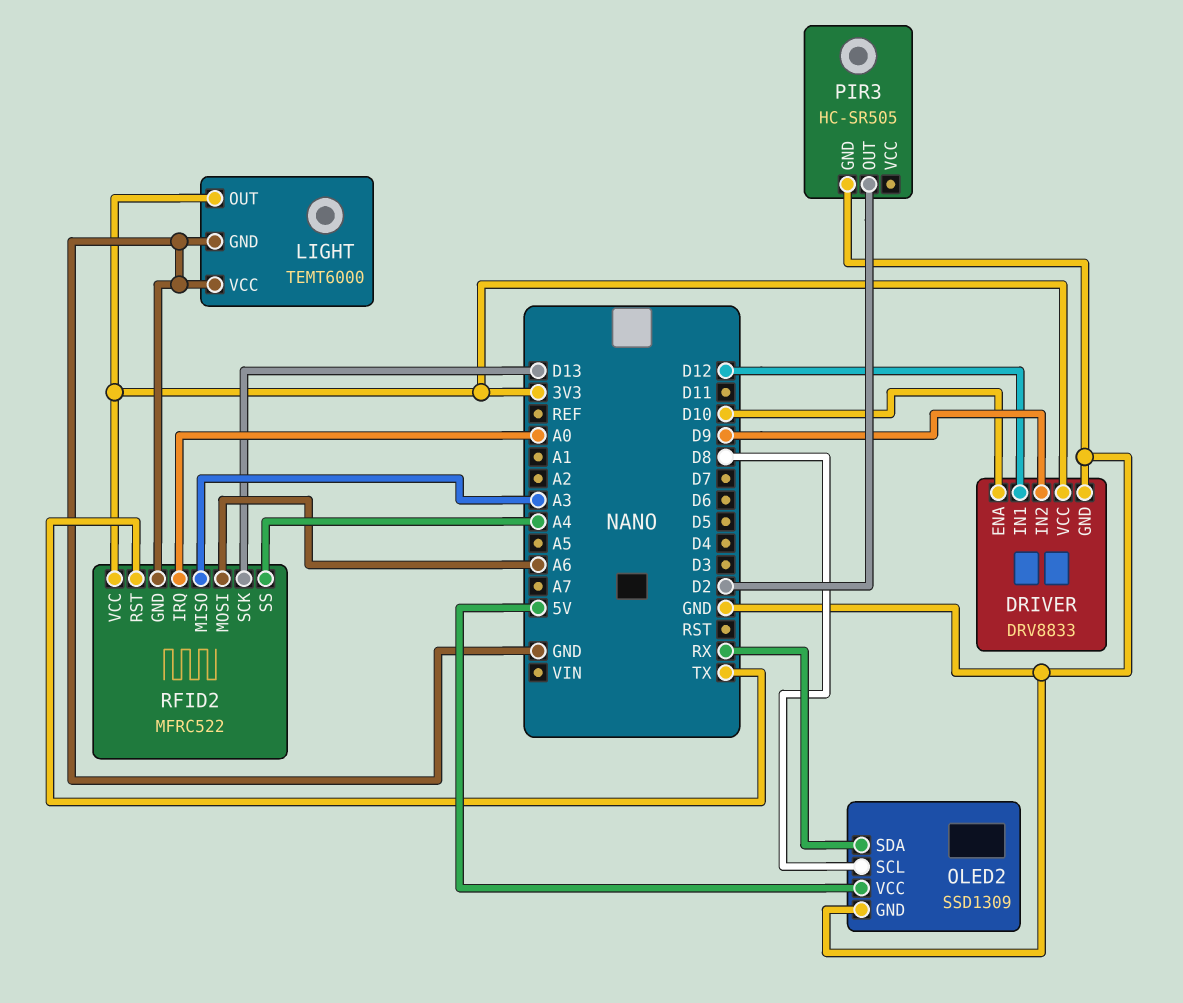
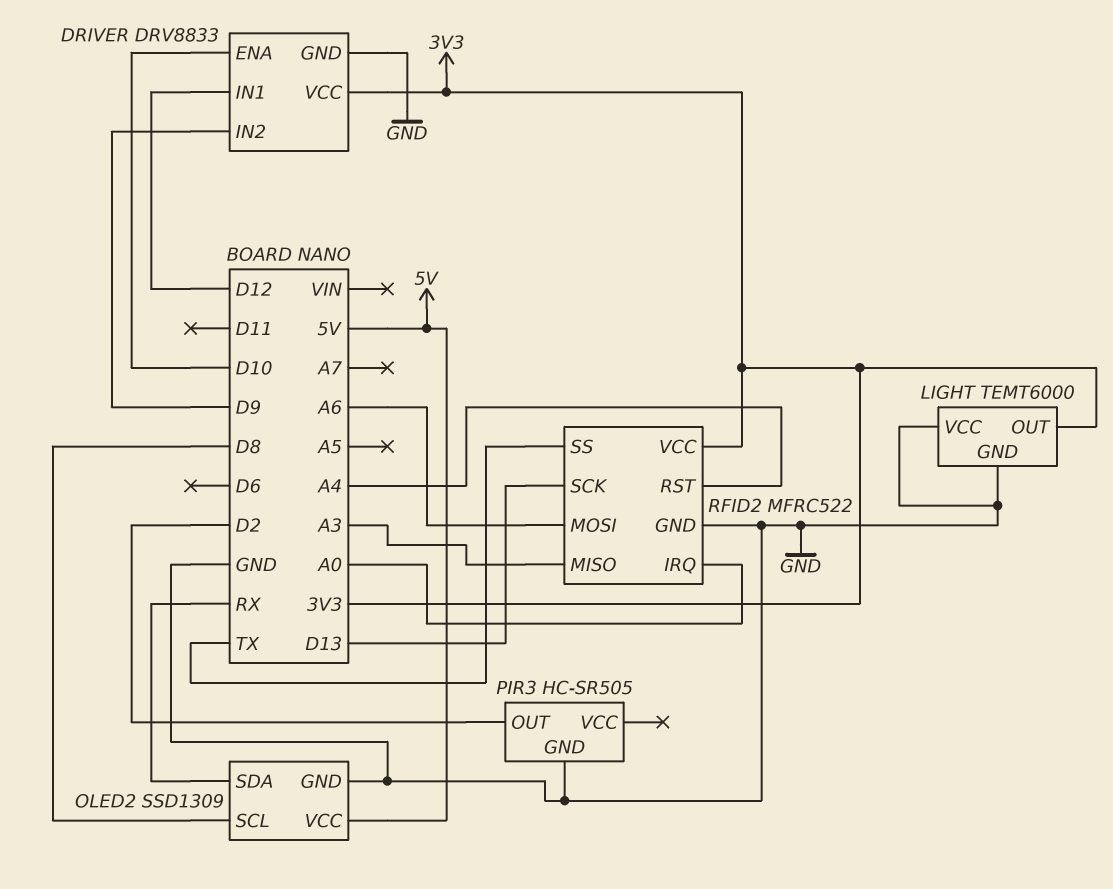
RFID2 pin RST: TX -> A4
RFID2 pin SS: A4 -> TX

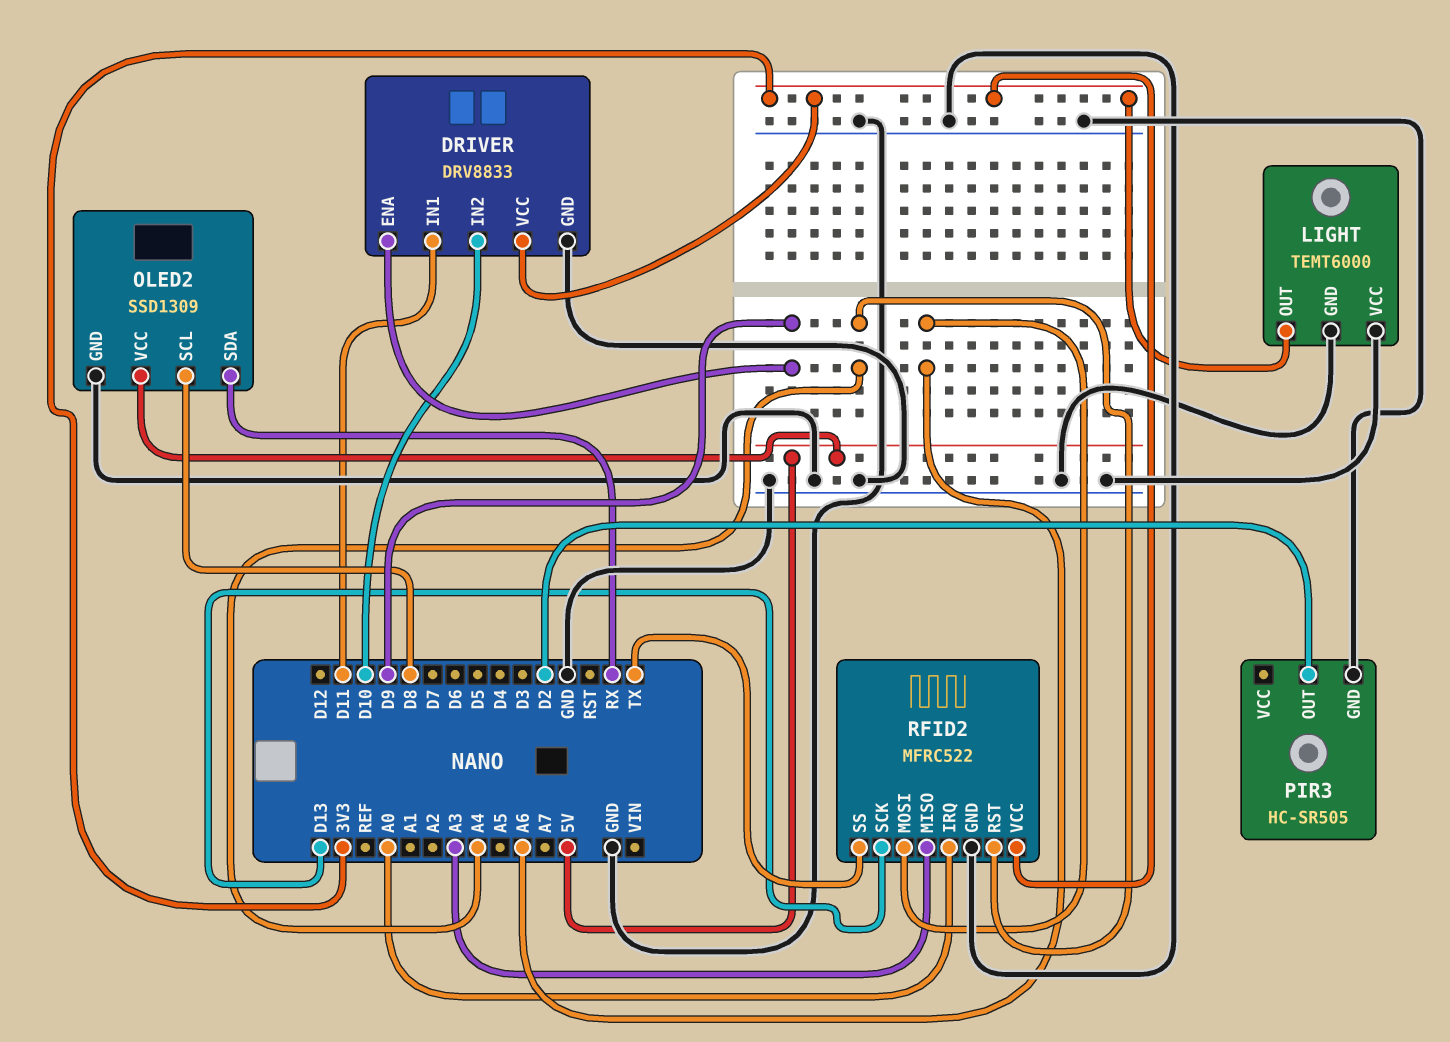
DRIVER pin ENA: D10 -> D9
DRIVER pin IN1: D12 -> D11
DRIVER pin IN2: D9 -> D10

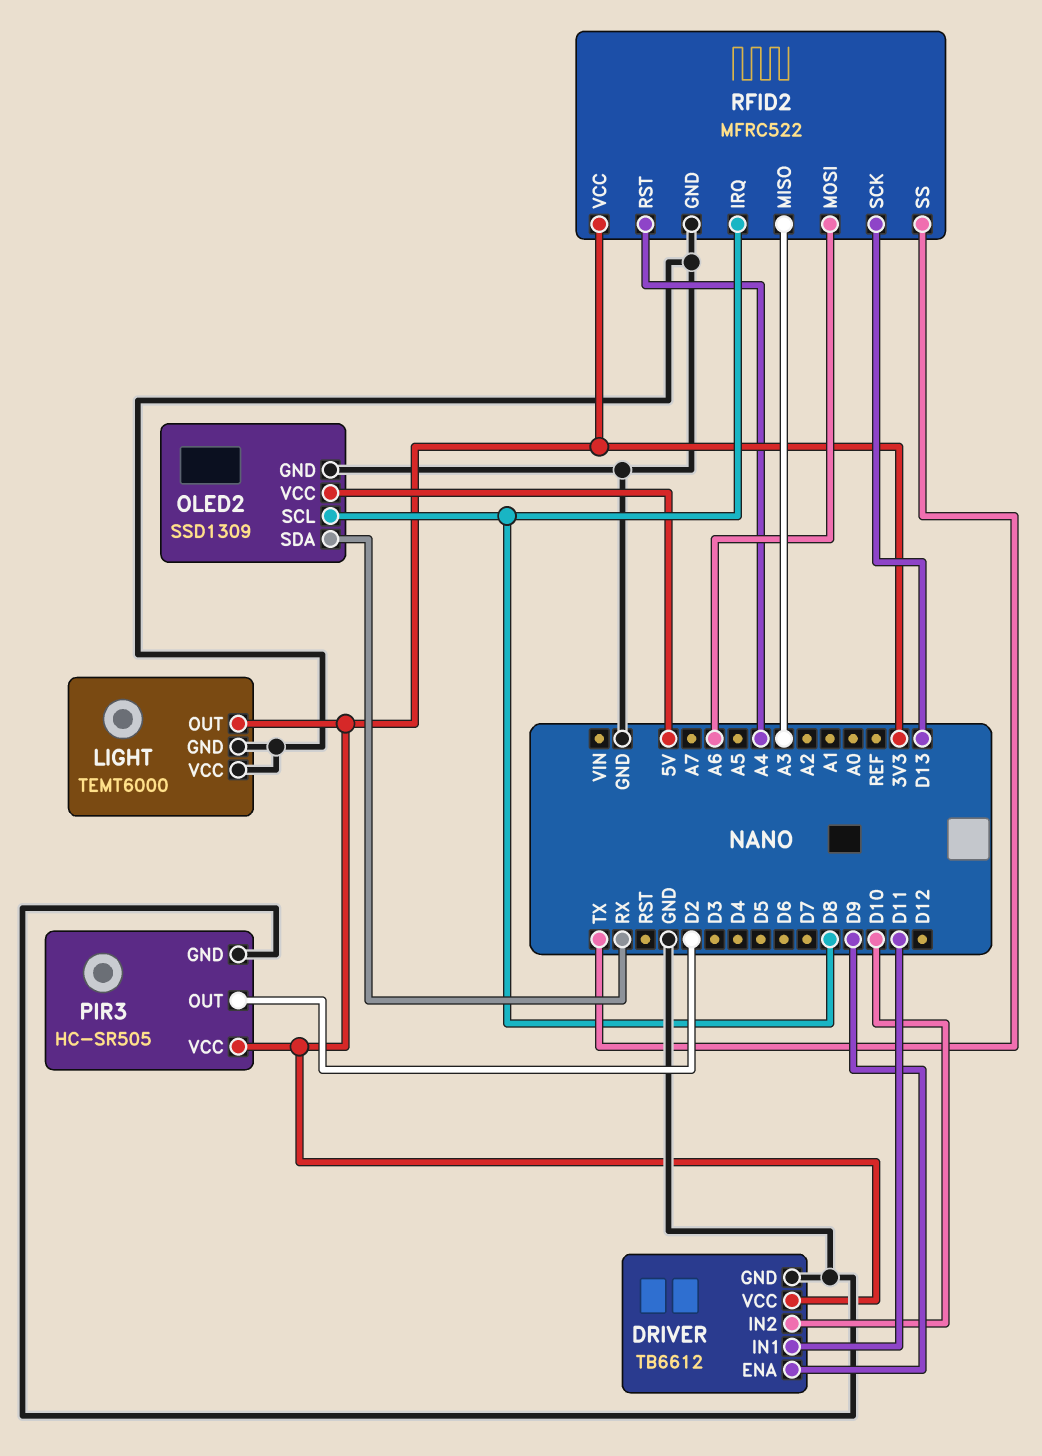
DRIVER: DRV8833 -> TB6612
PIR3 pin VCC: none -> 3V3
RFID2 pin IRQ: A0 -> D8

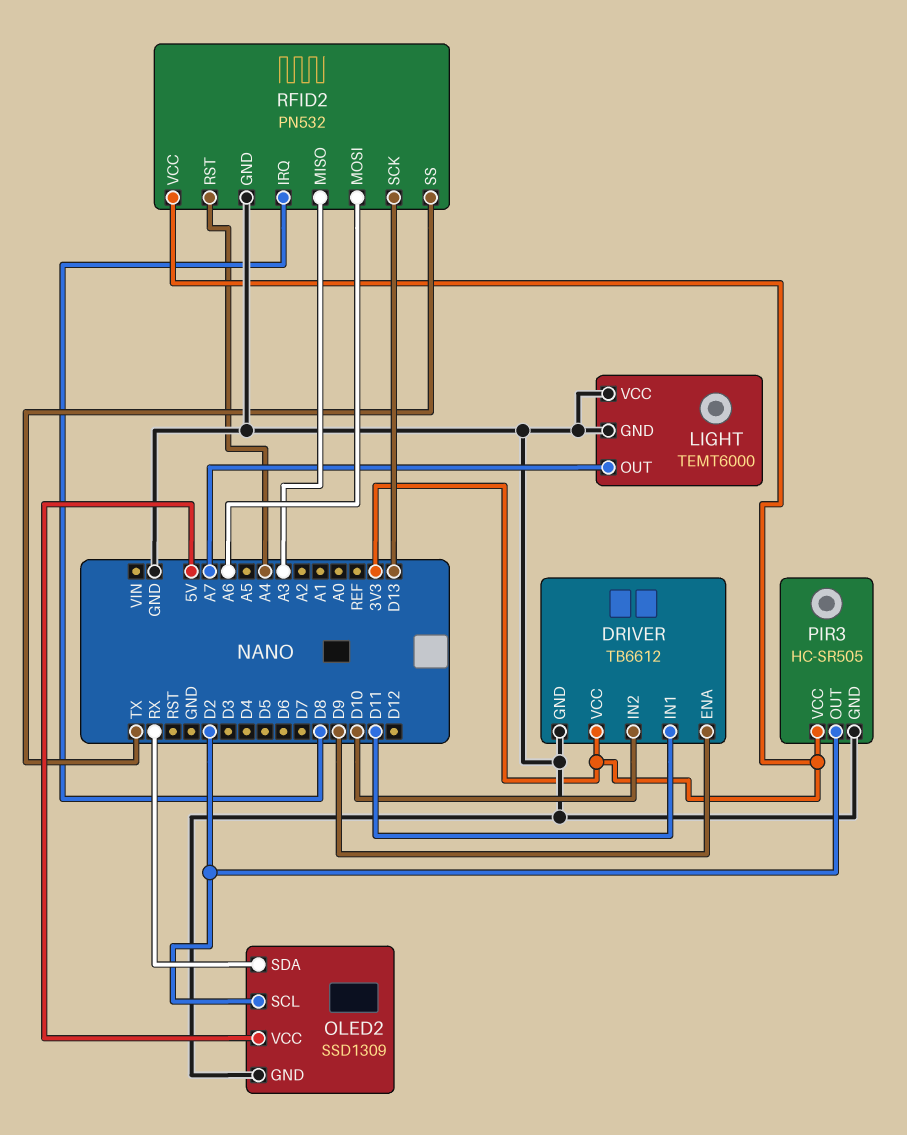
LIGHT pin OUT: 3V3 -> A7
OLED2 pin SCL: D8 -> D2
RFID2: MFRC522 -> PN532

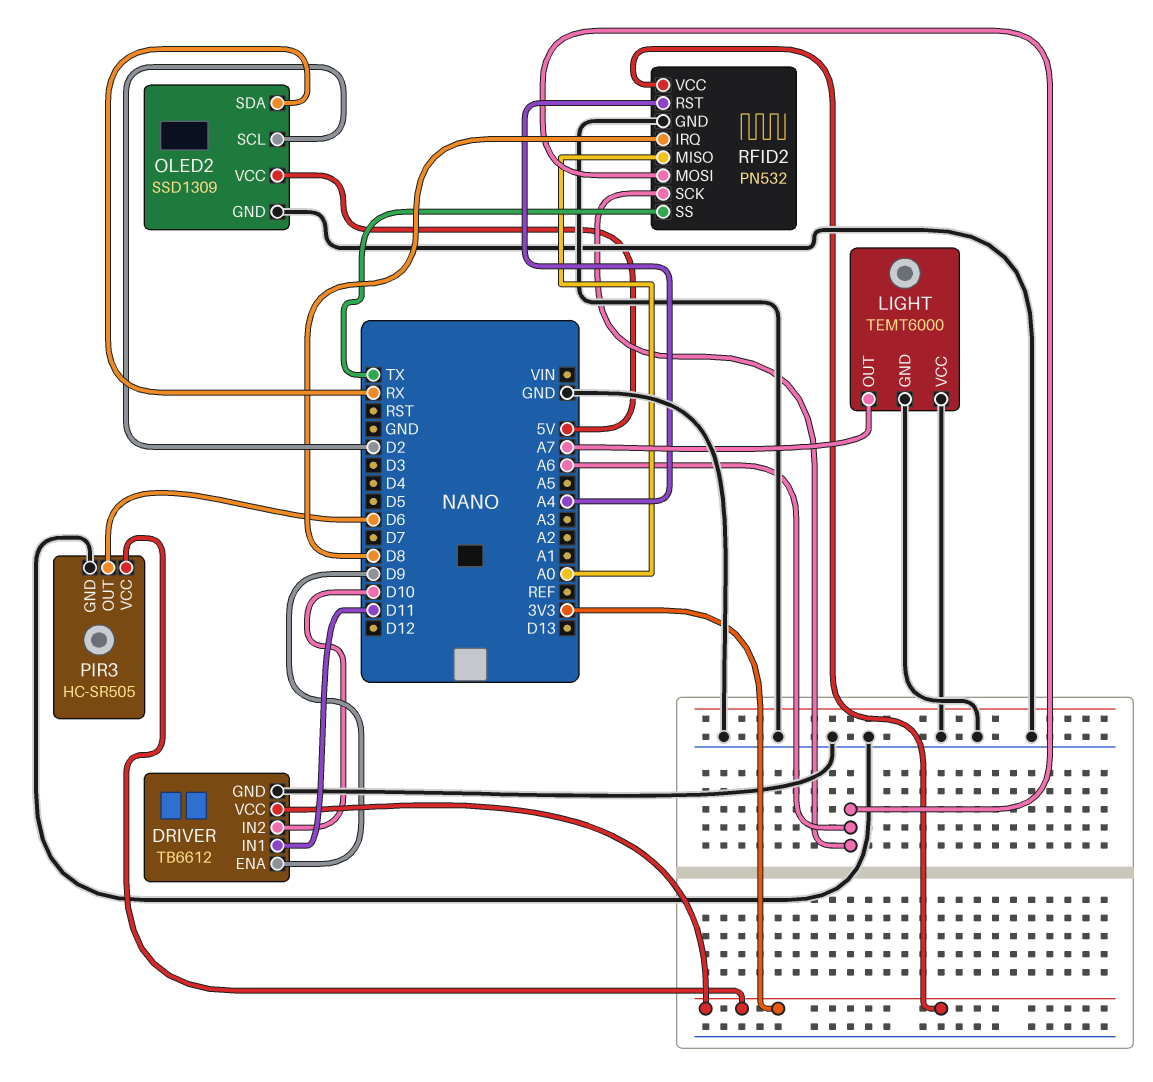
PIR3 pin OUT: D2 -> D6
RFID2 pin MISO: A3 -> A0
RFID2 pin SCK: D13 -> A6

